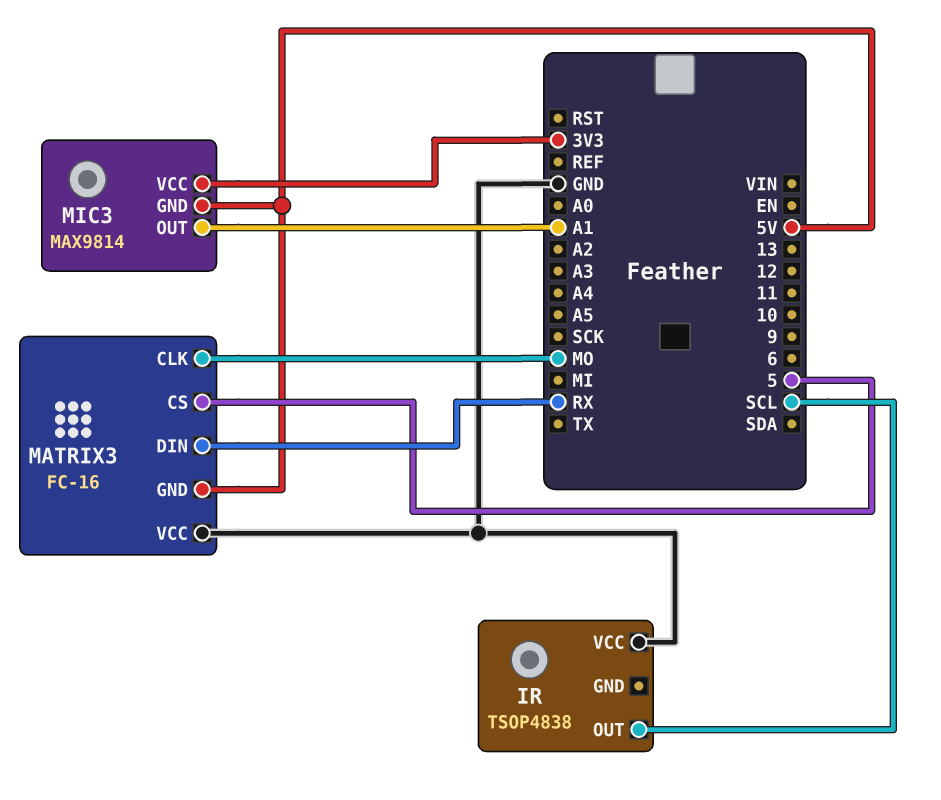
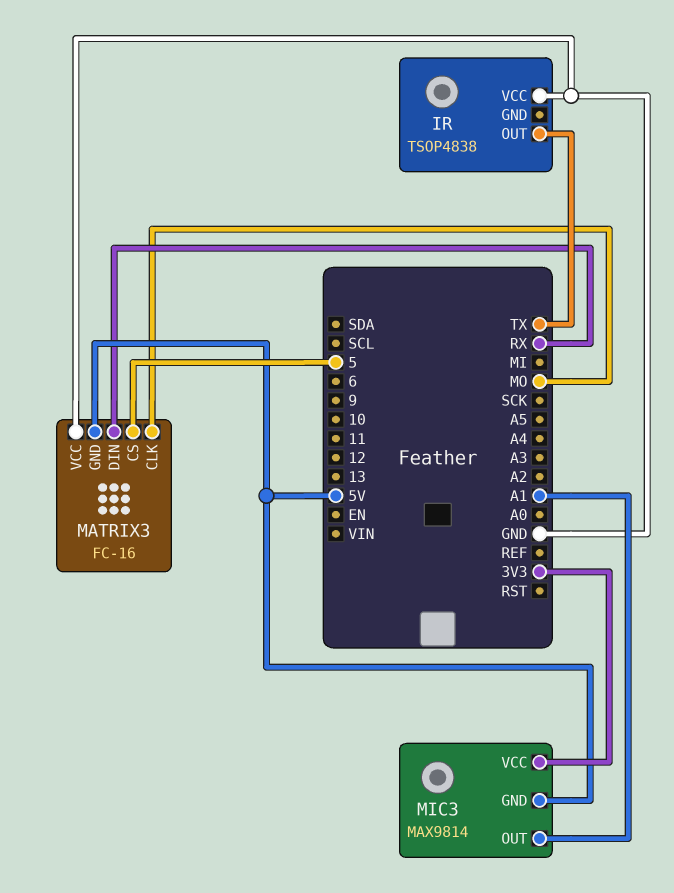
IR pin OUT: SCL -> TX

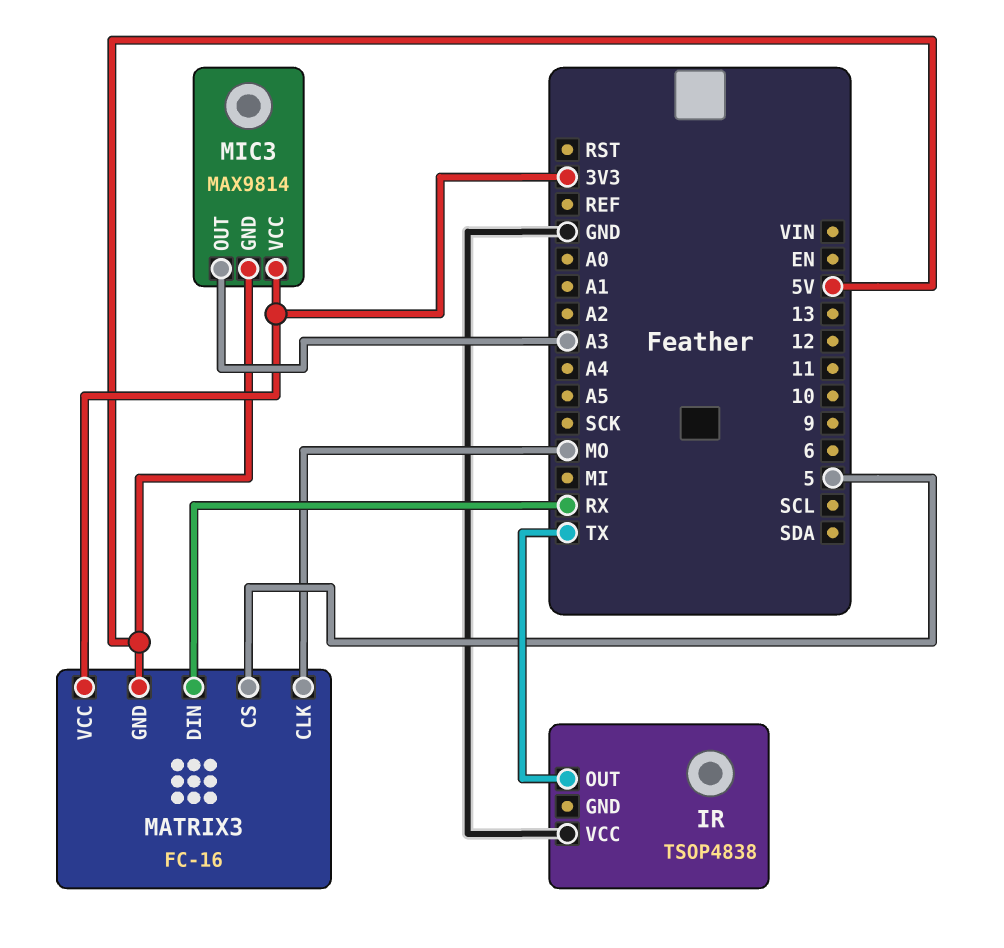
MATRIX3 pin VCC: GND -> 3V3
MIC3 pin OUT: A1 -> A3

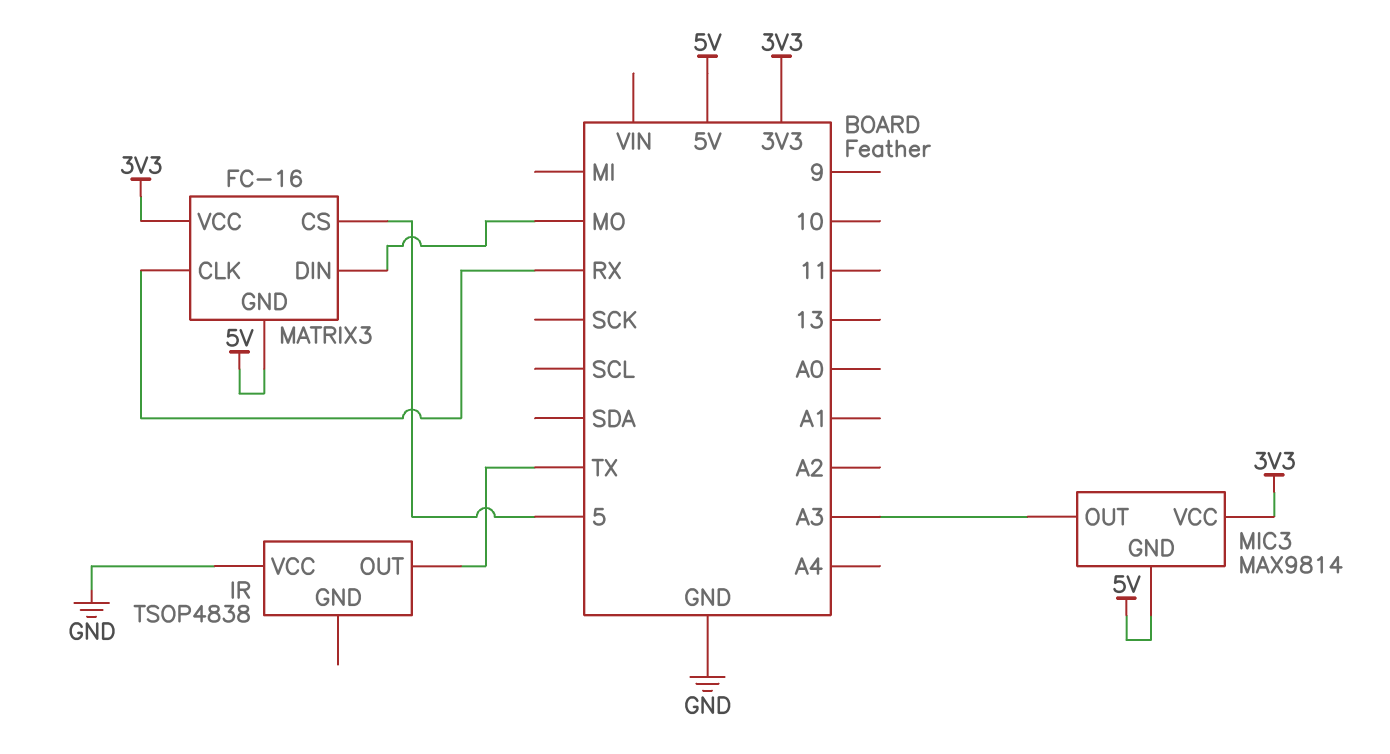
MATRIX3 pin CLK: MO -> RX
MATRIX3 pin DIN: RX -> MO

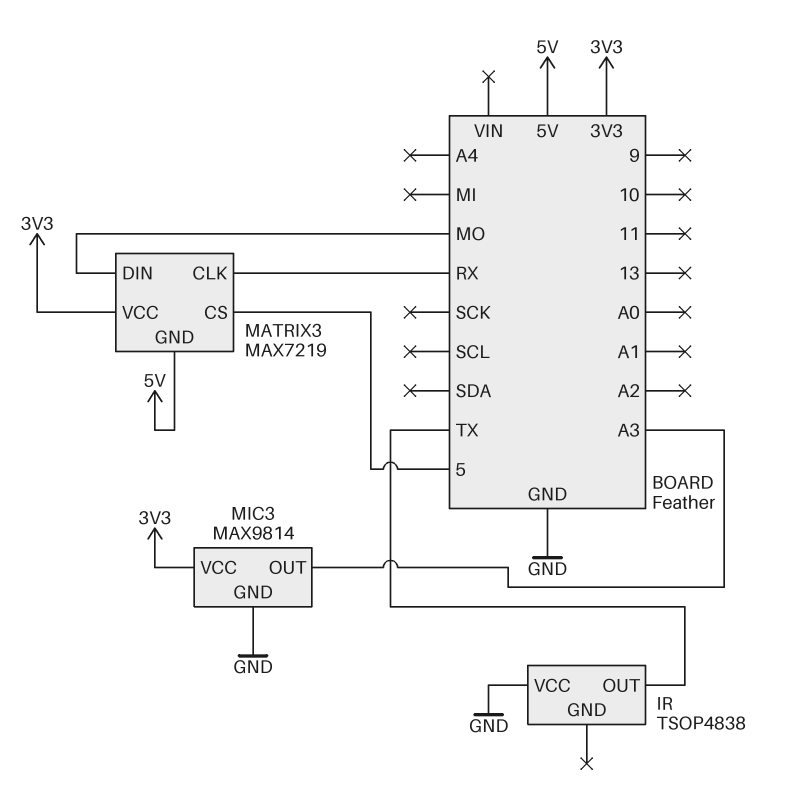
MATRIX3: FC-16 -> MAX7219
MIC3 pin GND: 5V -> GND

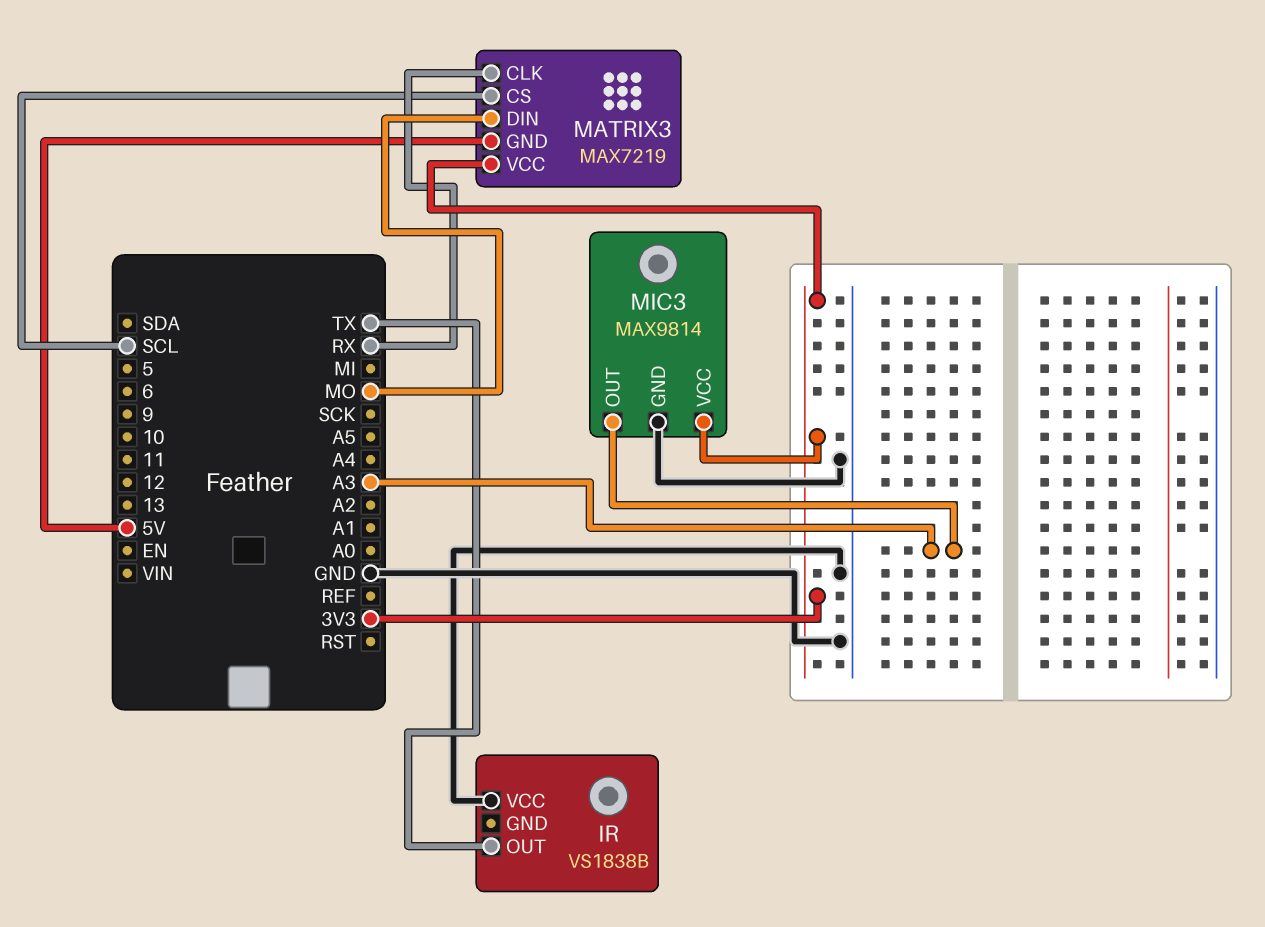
IR: TSOP4838 -> VS1838B
MATRIX3 pin CS: 5 -> SCL

